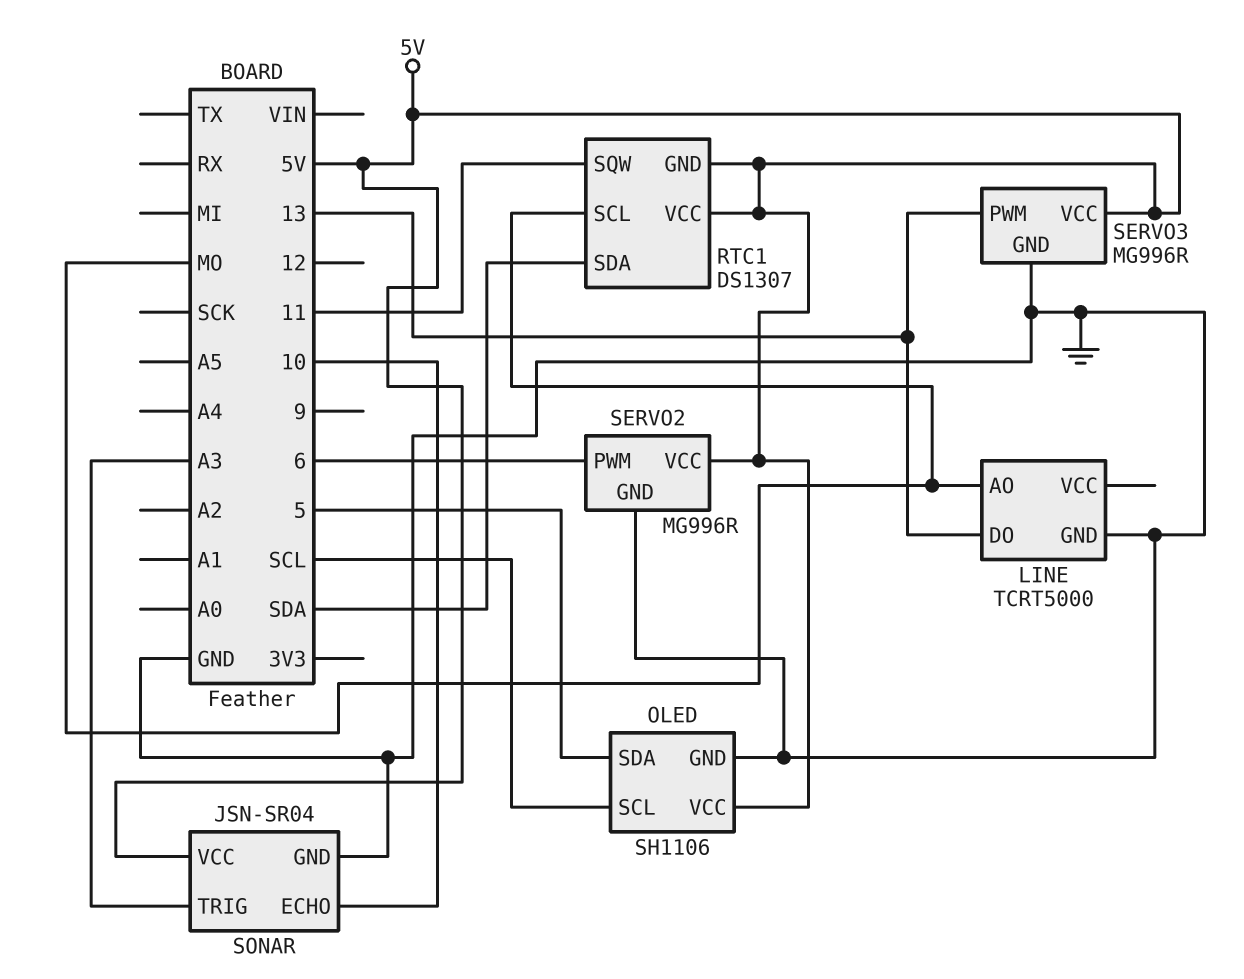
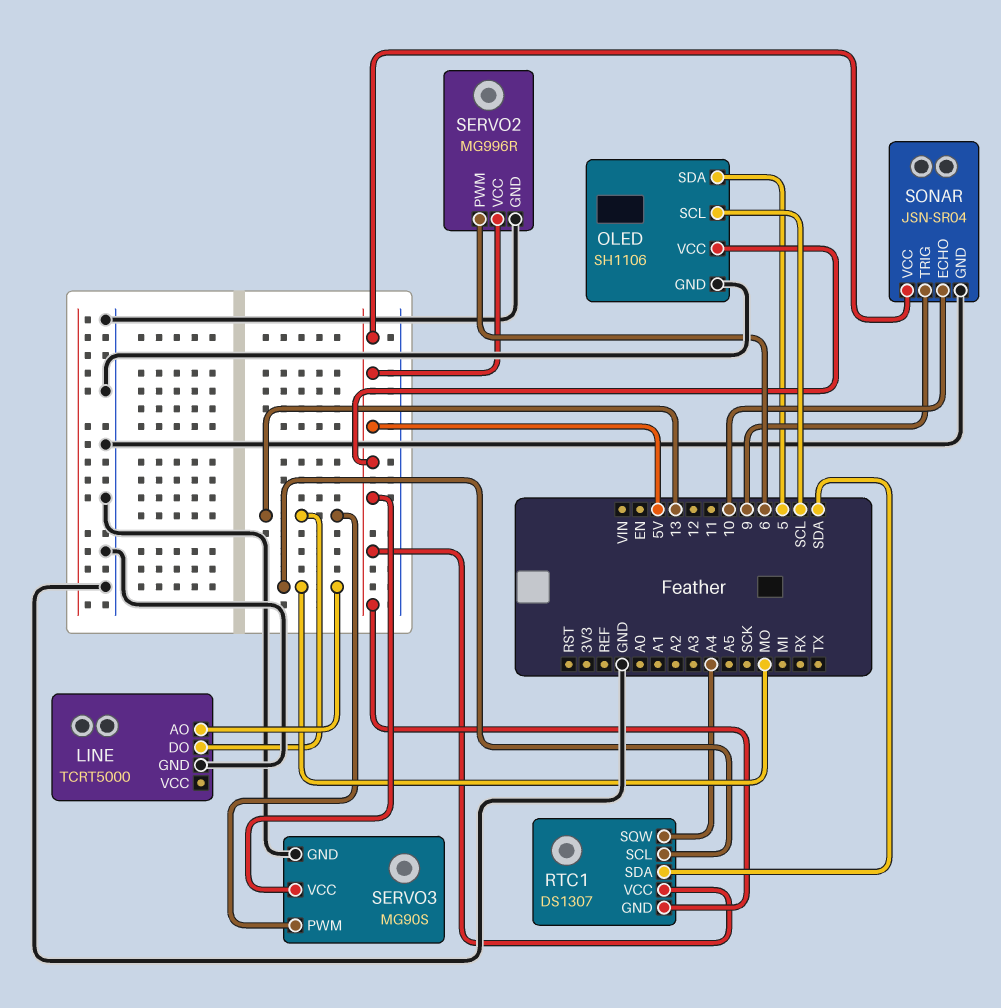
RTC1 pin SQW: 11 -> A4
SERVO3: MG996R -> MG90S
SONAR pin TRIG: A3 -> 9

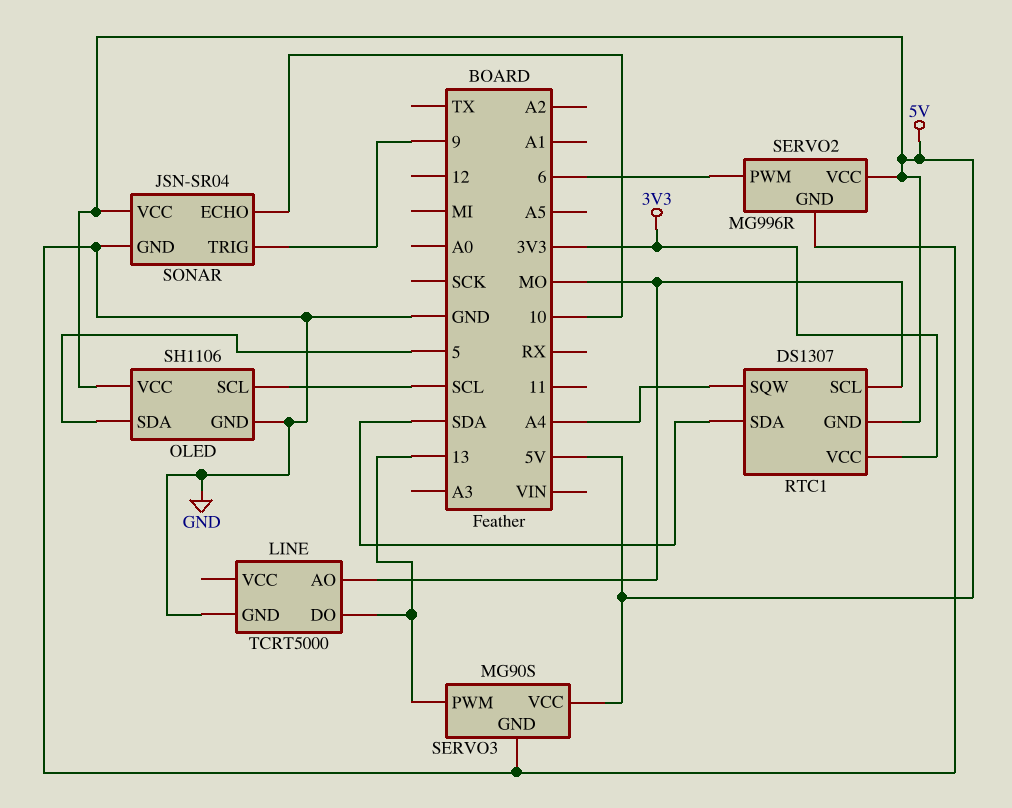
RTC1 pin VCC: 5V -> 3V3

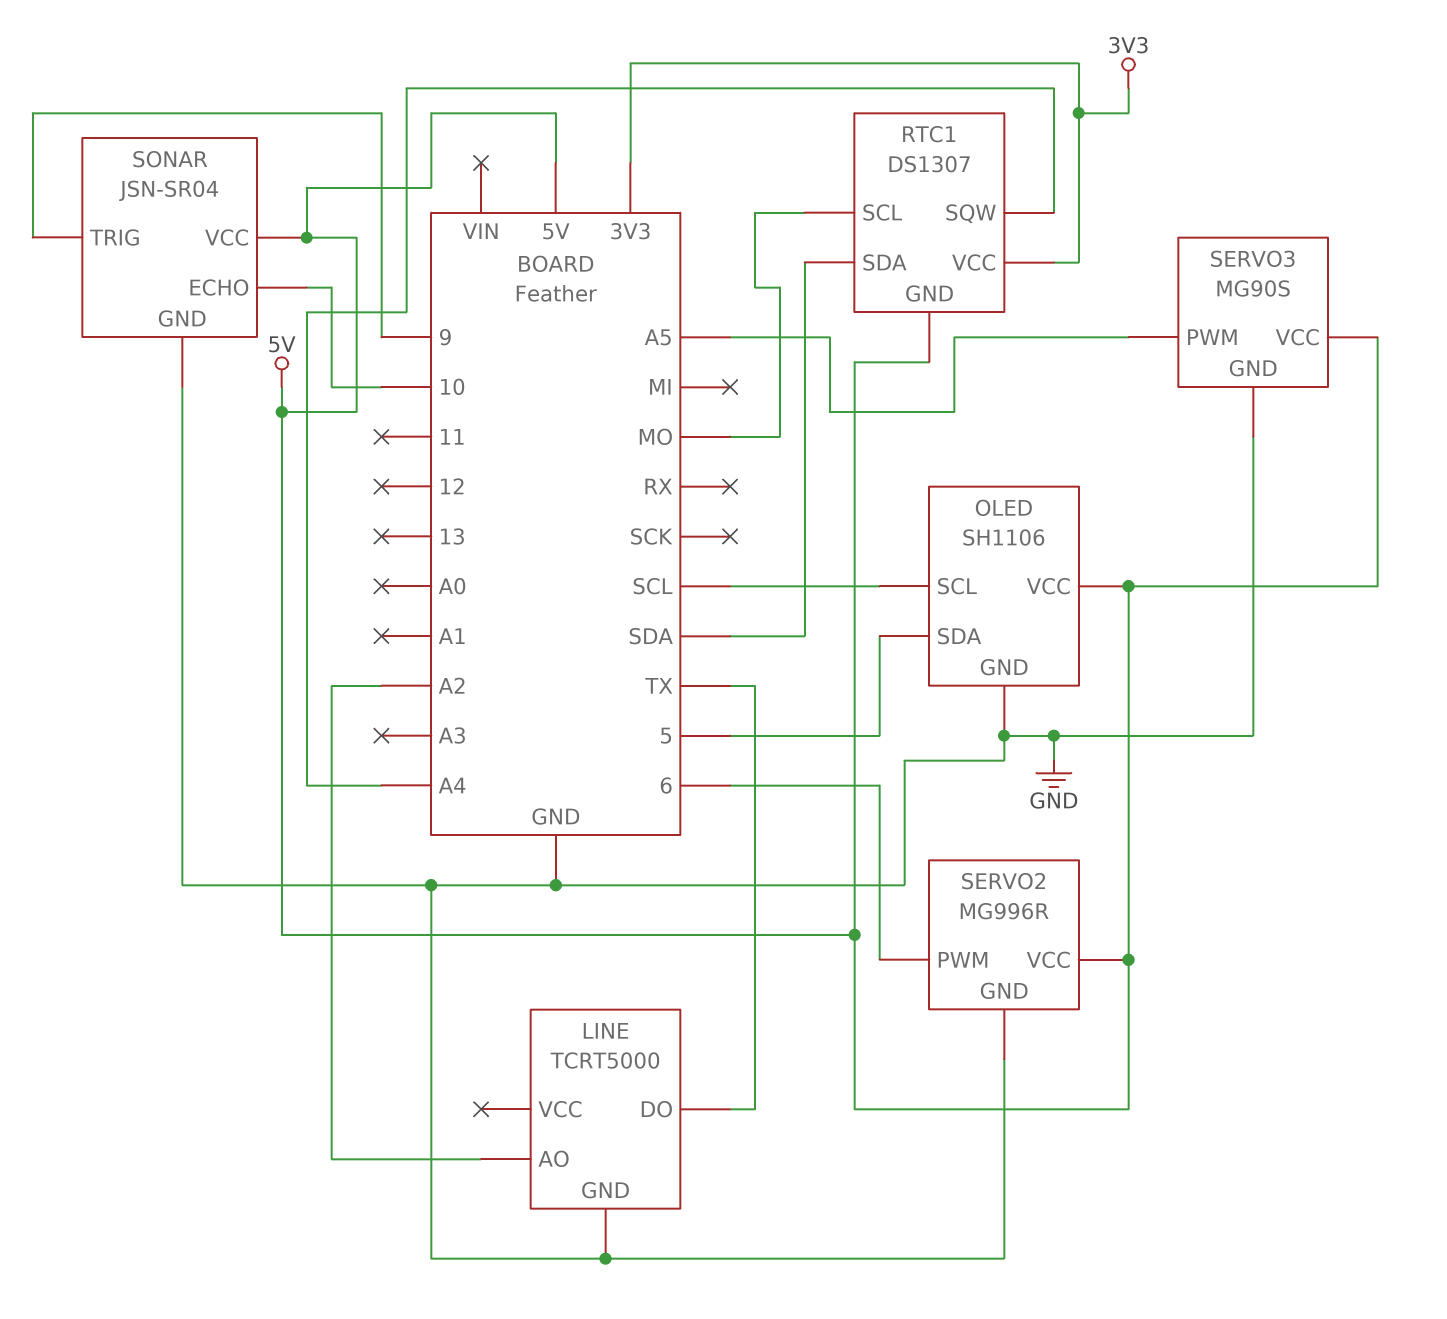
LINE pin AO: MO -> A2
LINE pin DO: 13 -> TX
SERVO3 pin PWM: 13 -> A5

